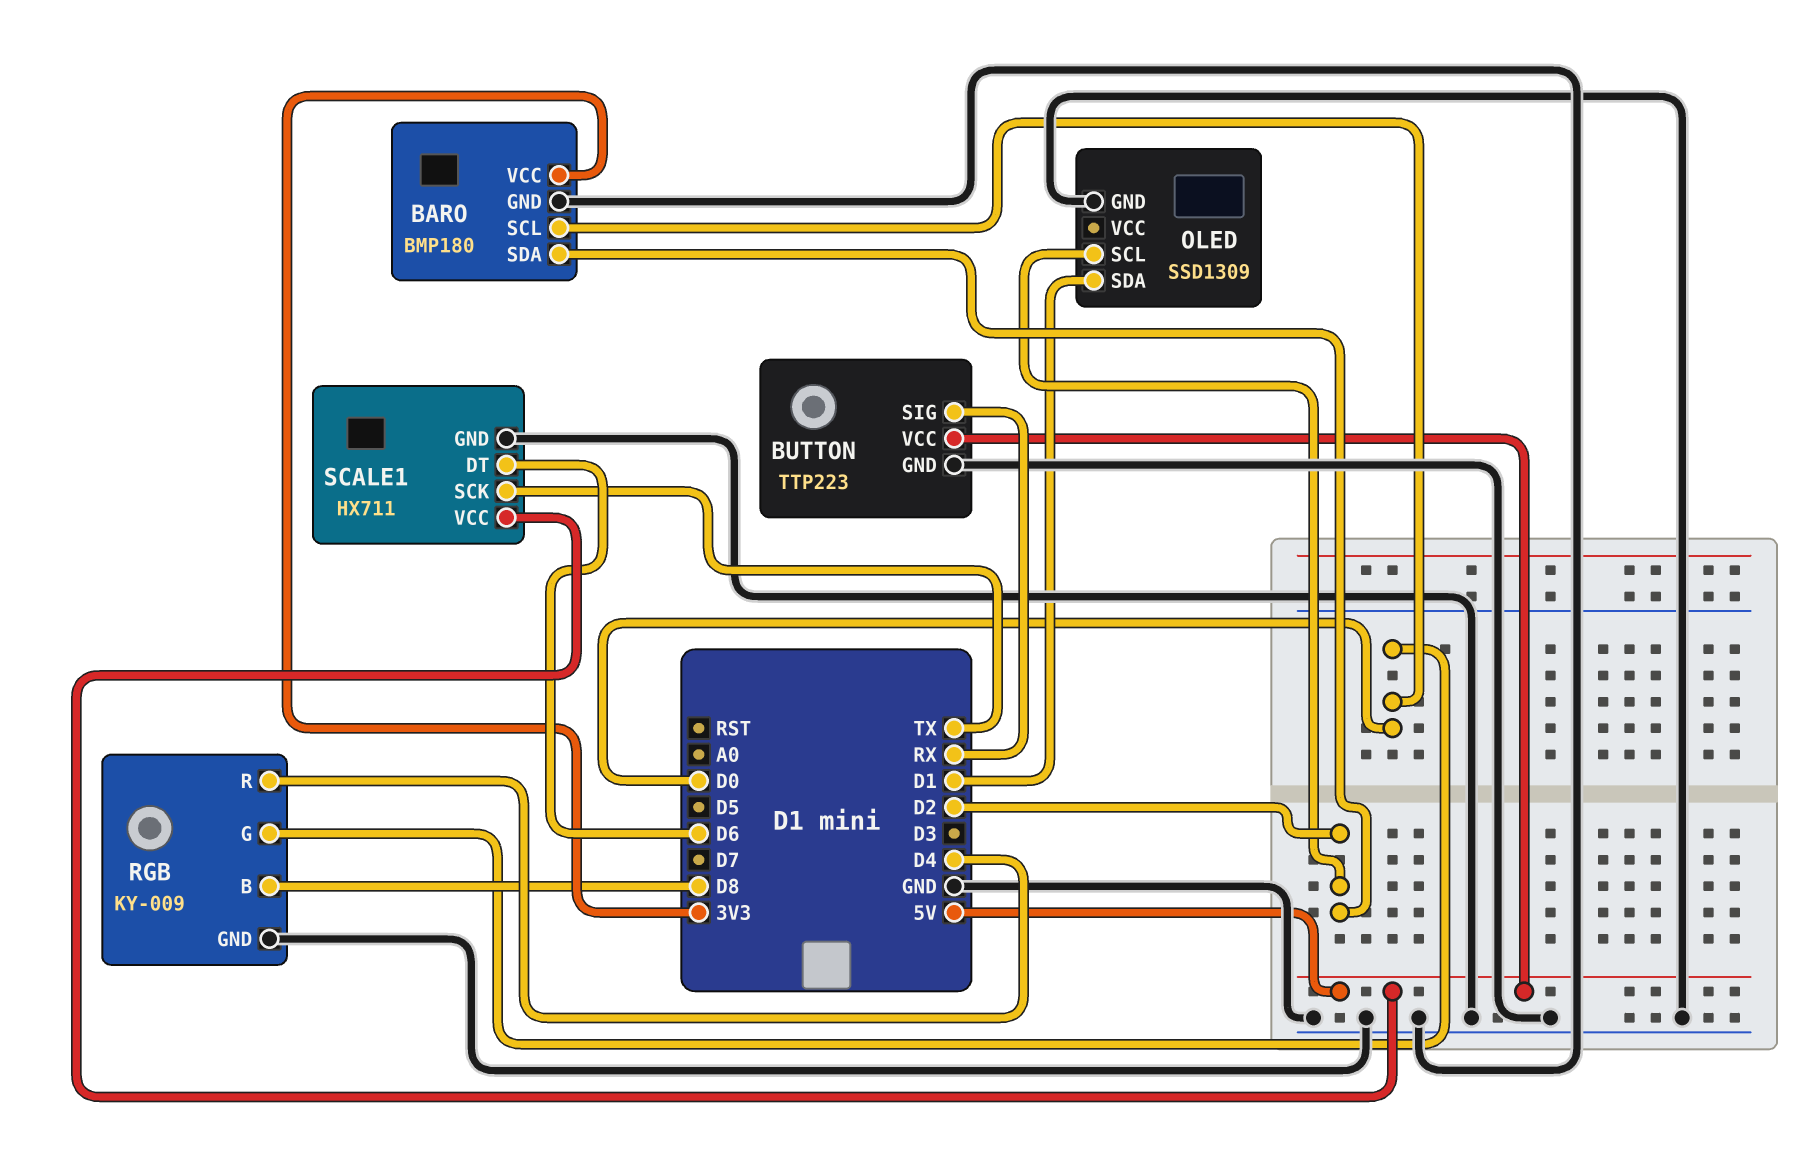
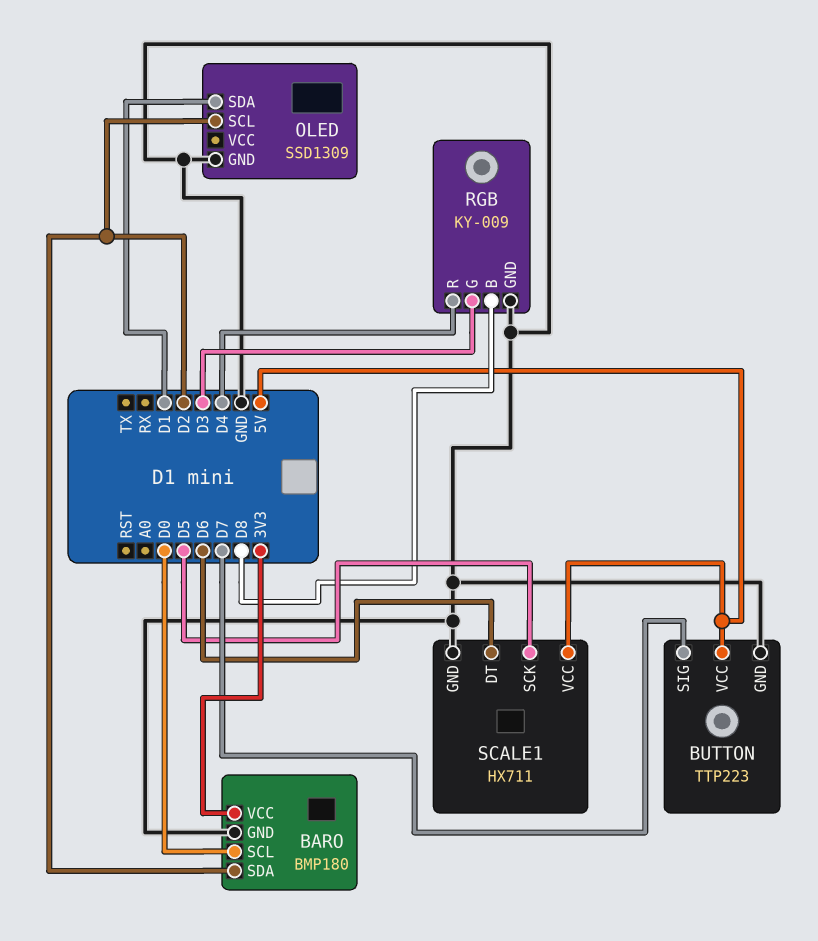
BUTTON pin SIG: RX -> D7
RGB pin G: D0 -> D3
SCALE1 pin SCK: TX -> D5

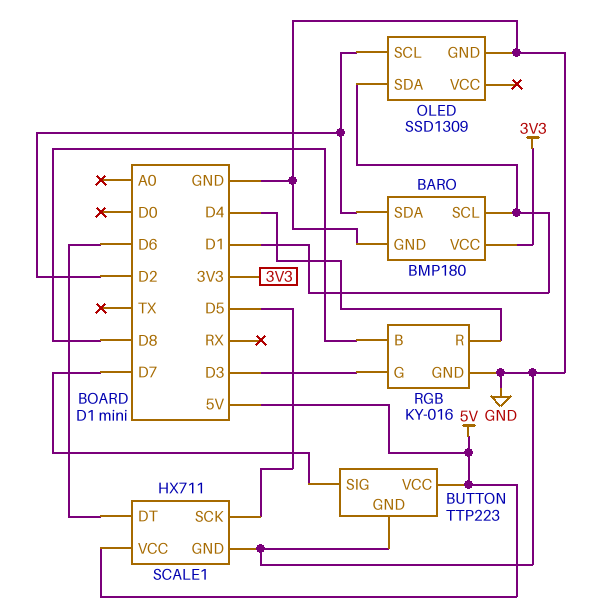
BARO pin SCL: D0 -> D1
RGB: KY-009 -> KY-016

